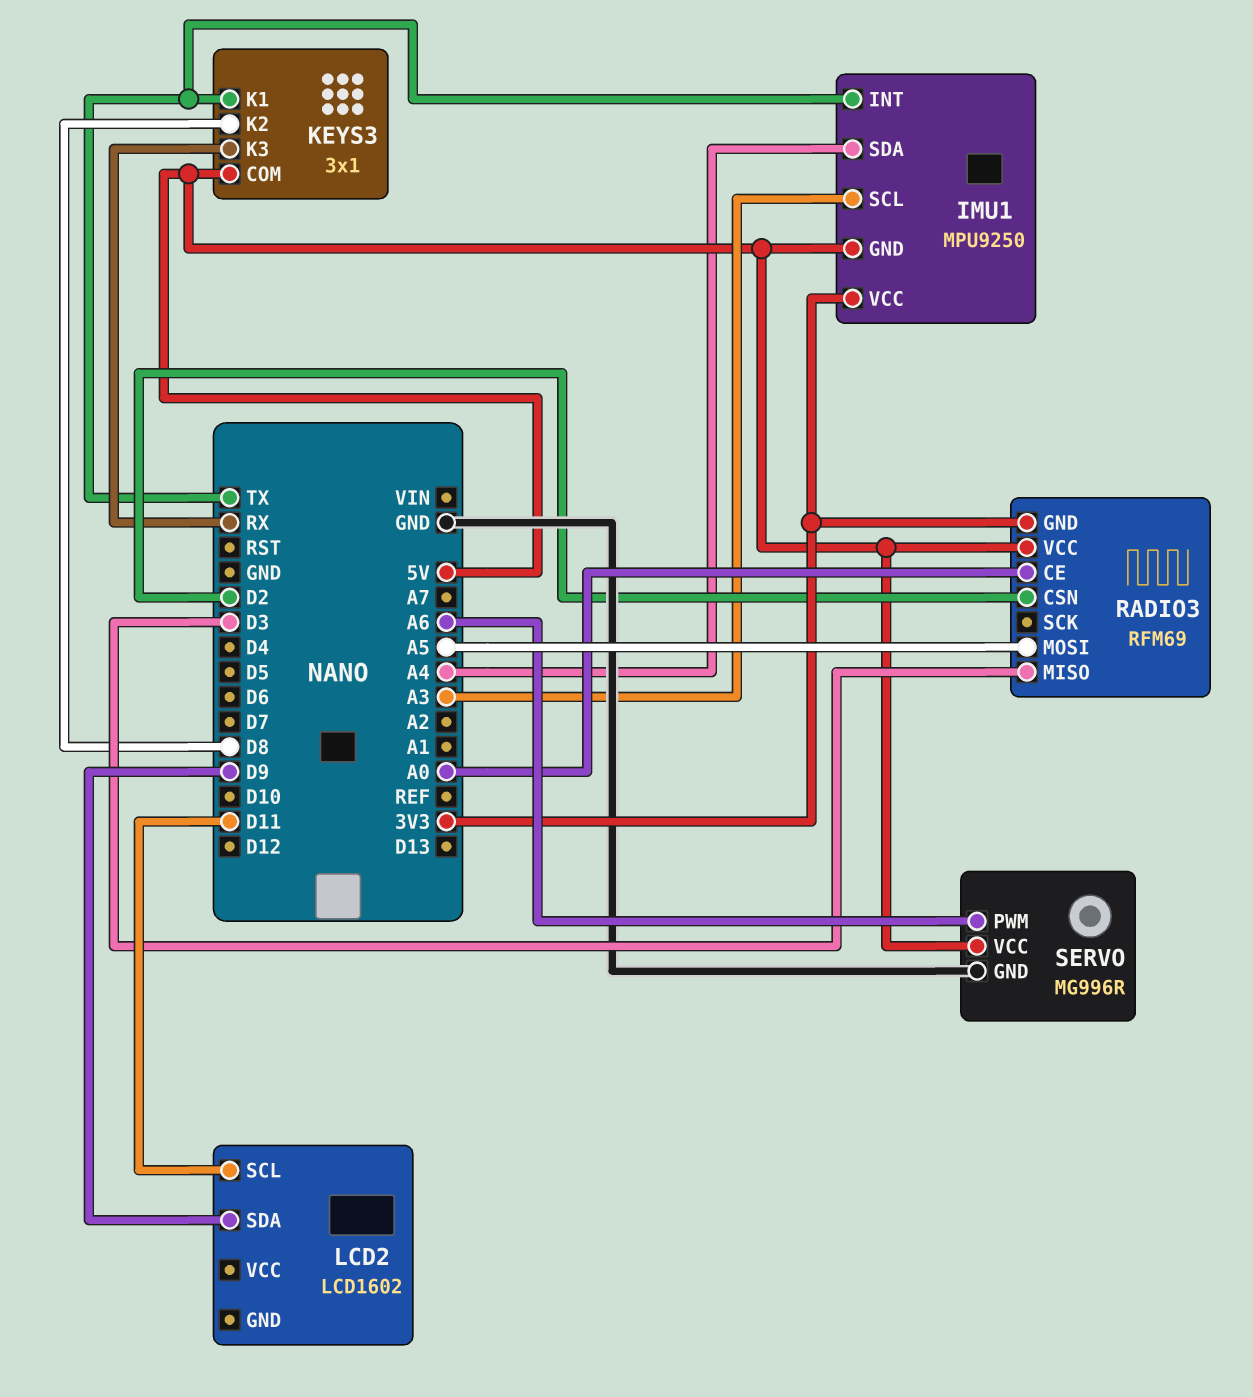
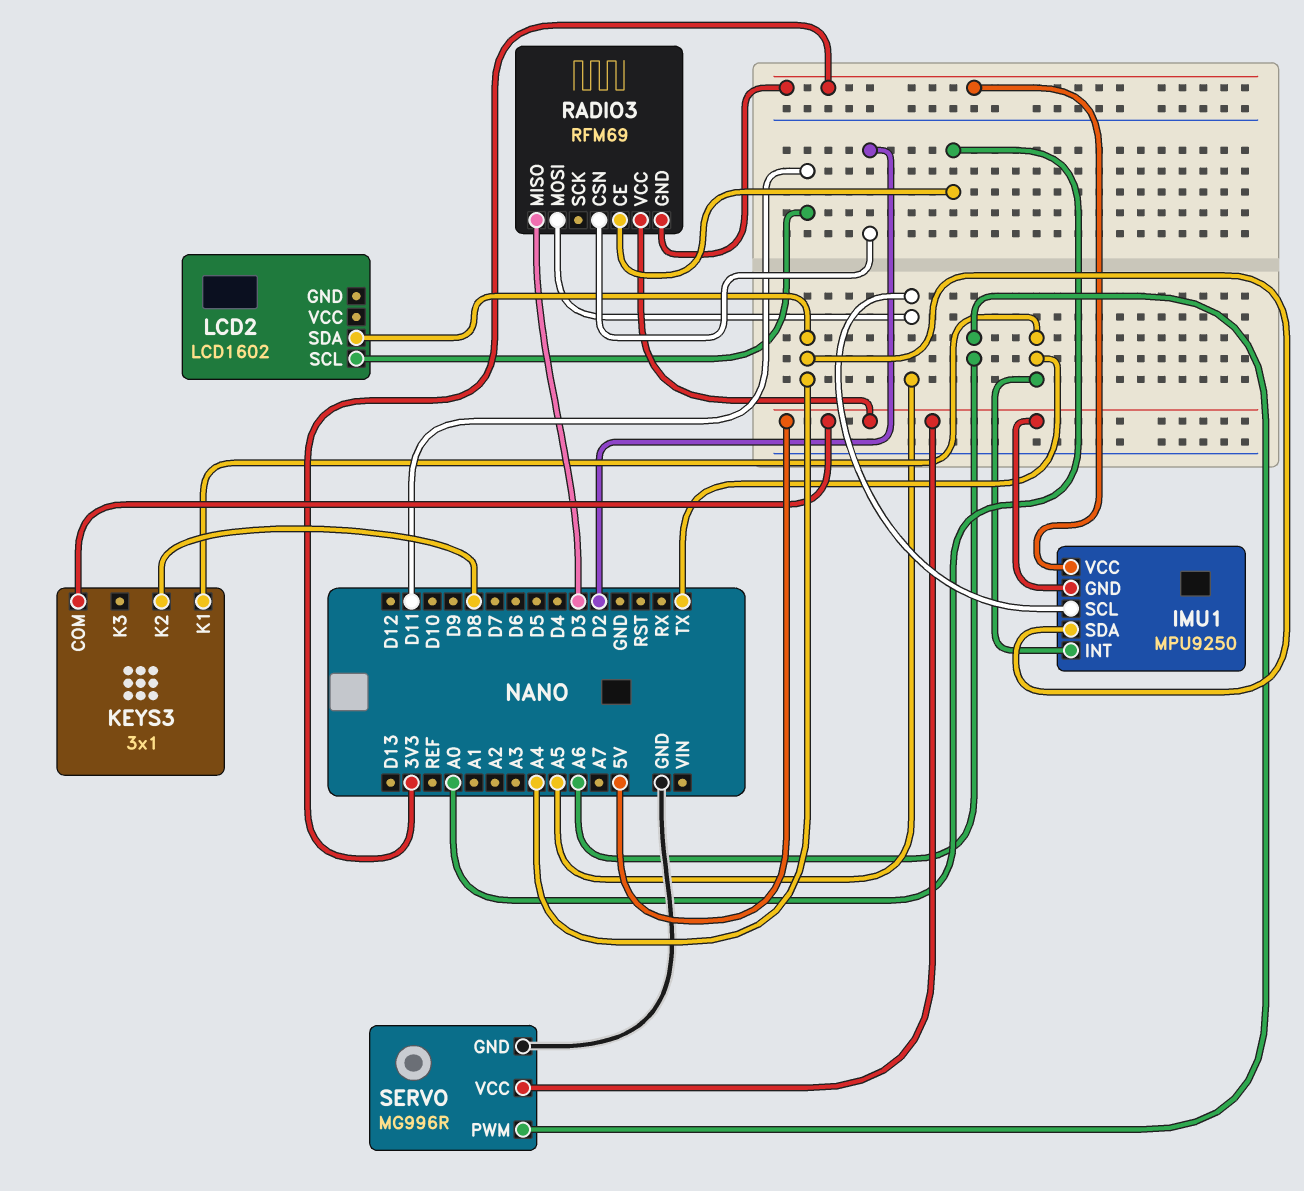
IMU1 pin SCL: A3 -> A5
KEYS3 pin K3: RX -> none
LCD2 pin SDA: D9 -> A4

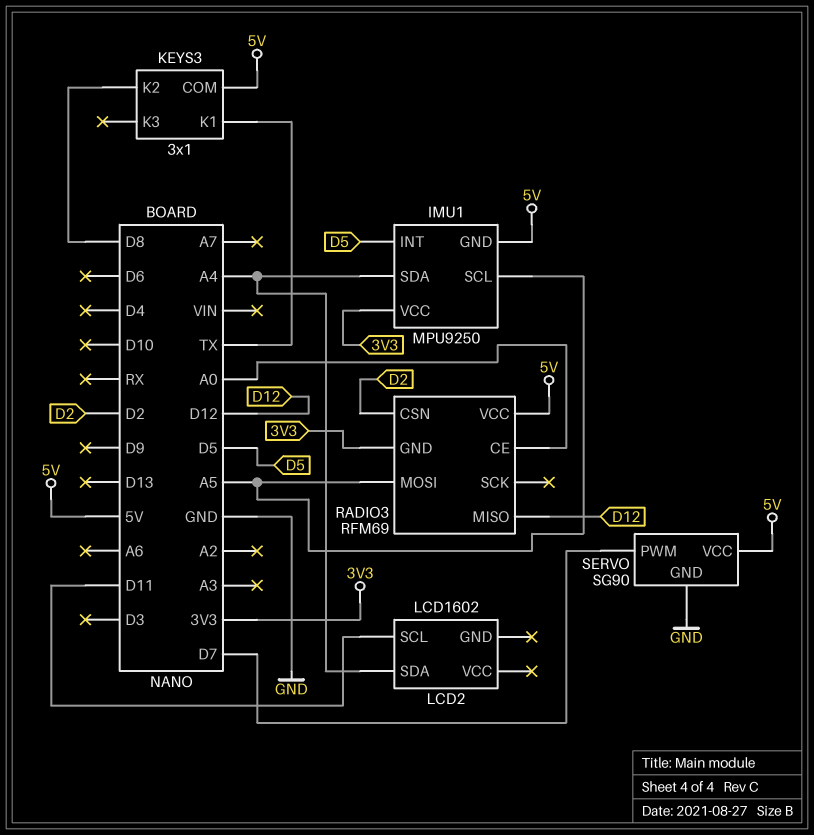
IMU1 pin INT: TX -> D5
RADIO3 pin MISO: D3 -> D12
SERVO: MG996R -> SG90
SERVO pin PWM: A6 -> D7

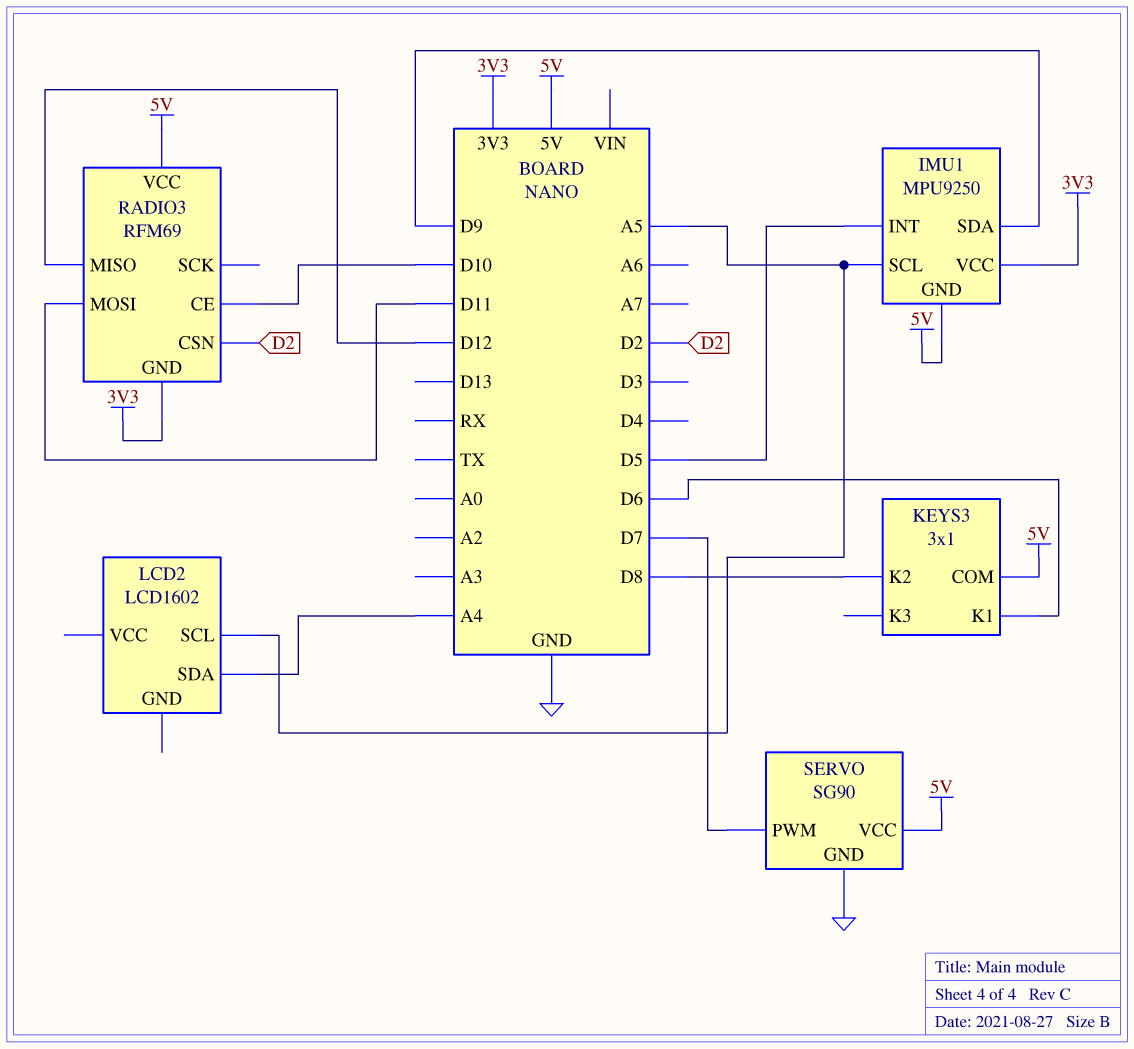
IMU1 pin SDA: A4 -> D9
KEYS3 pin K1: TX -> D6
LCD2 pin SCL: D11 -> A5
RADIO3 pin CE: A0 -> D10
RADIO3 pin MOSI: A5 -> D11

